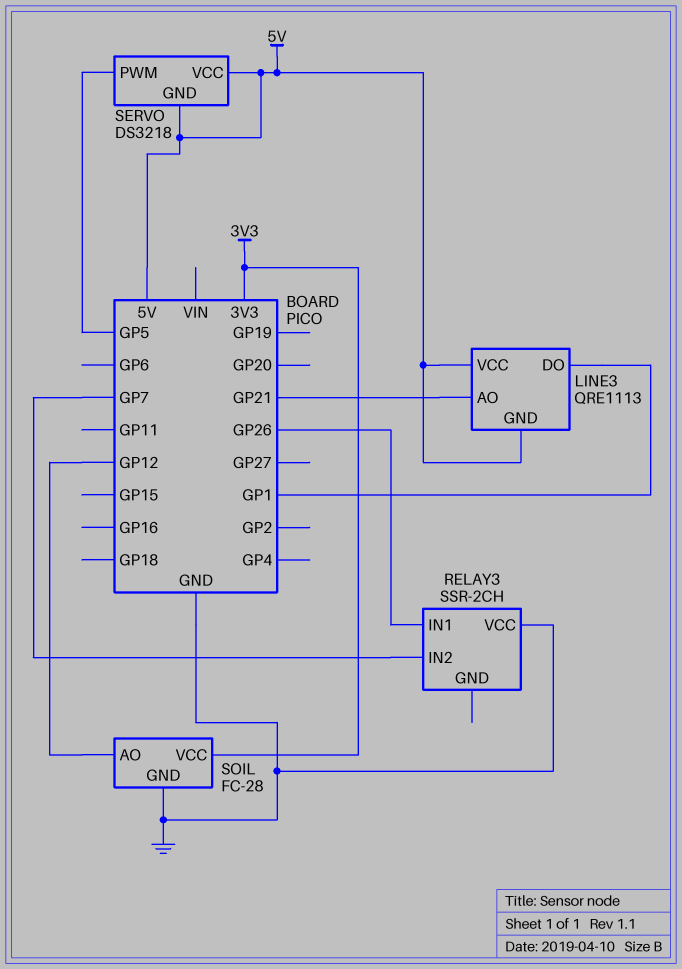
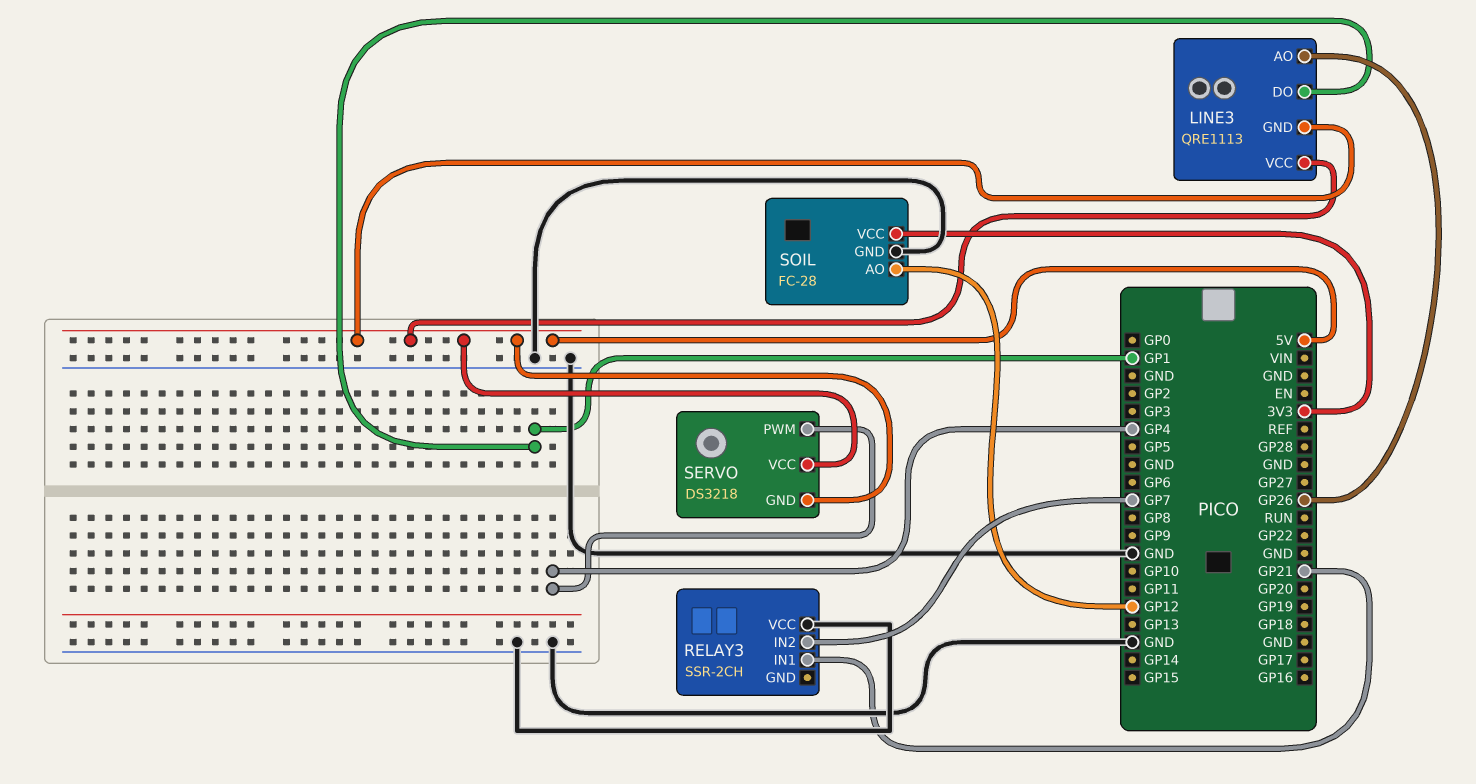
LINE3 pin AO: GP21 -> GP26
RELAY3 pin IN1: GP26 -> GP21
SERVO pin PWM: GP5 -> GP4

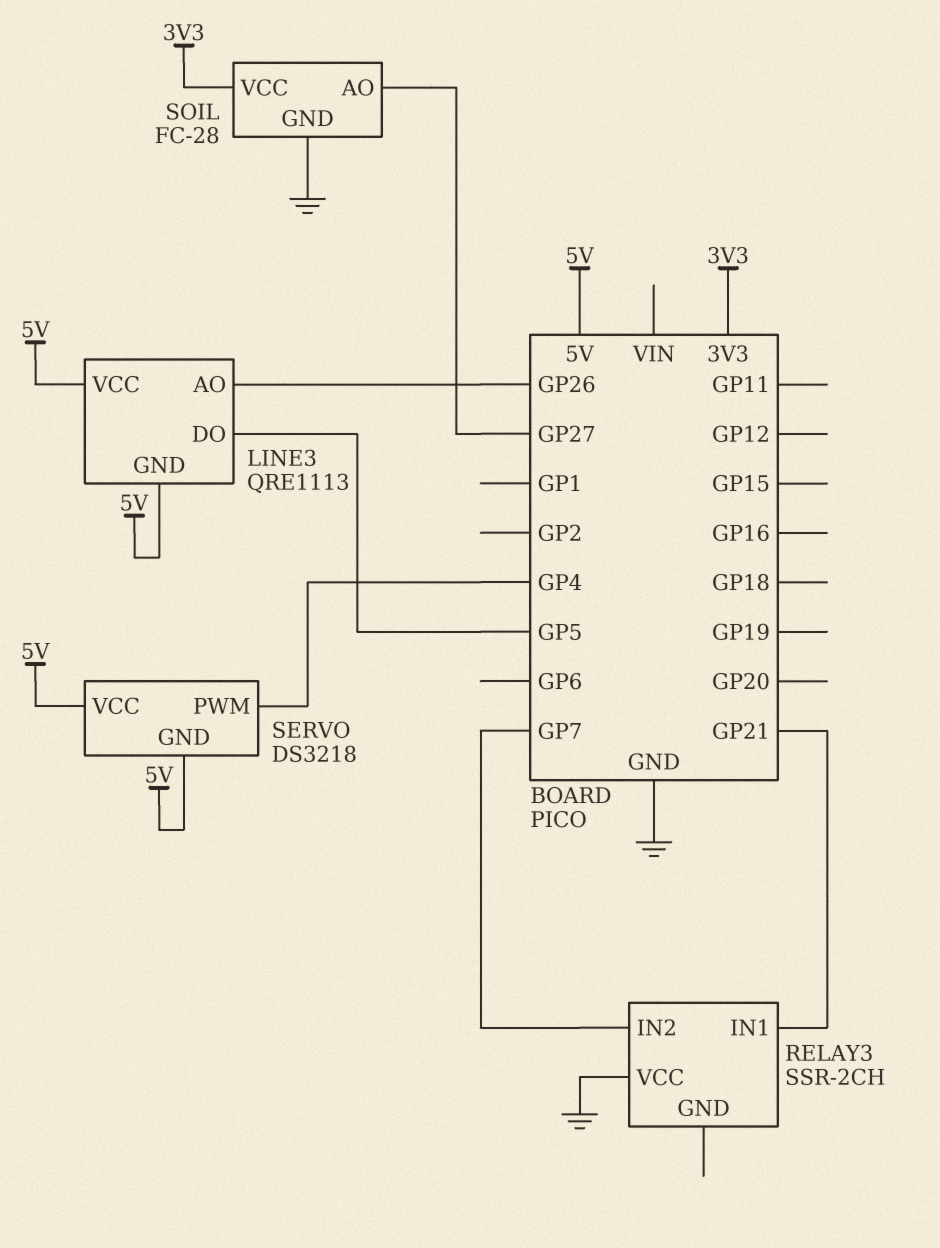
LINE3 pin DO: GP1 -> GP5
SOIL pin AO: GP12 -> GP27

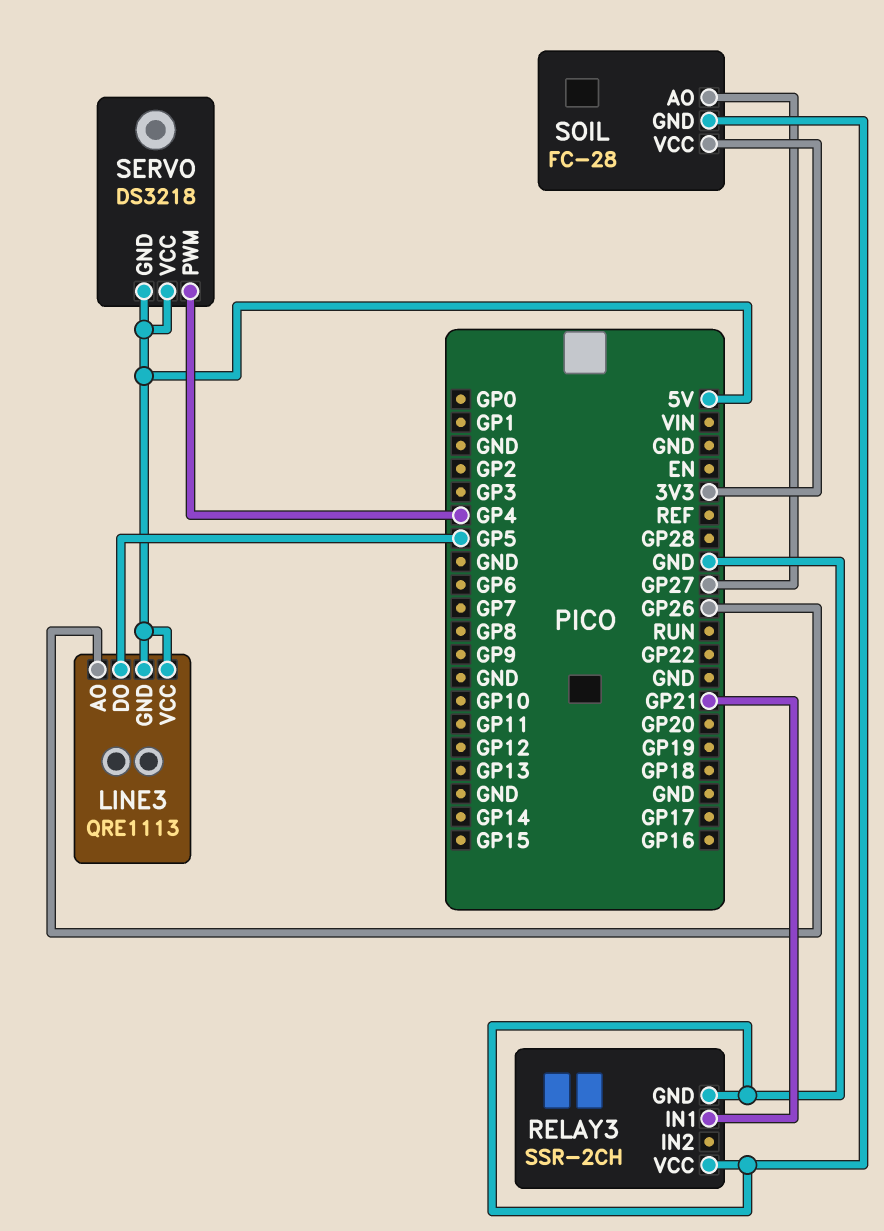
RELAY3 pin GND: none -> GND
RELAY3 pin IN2: GP7 -> none

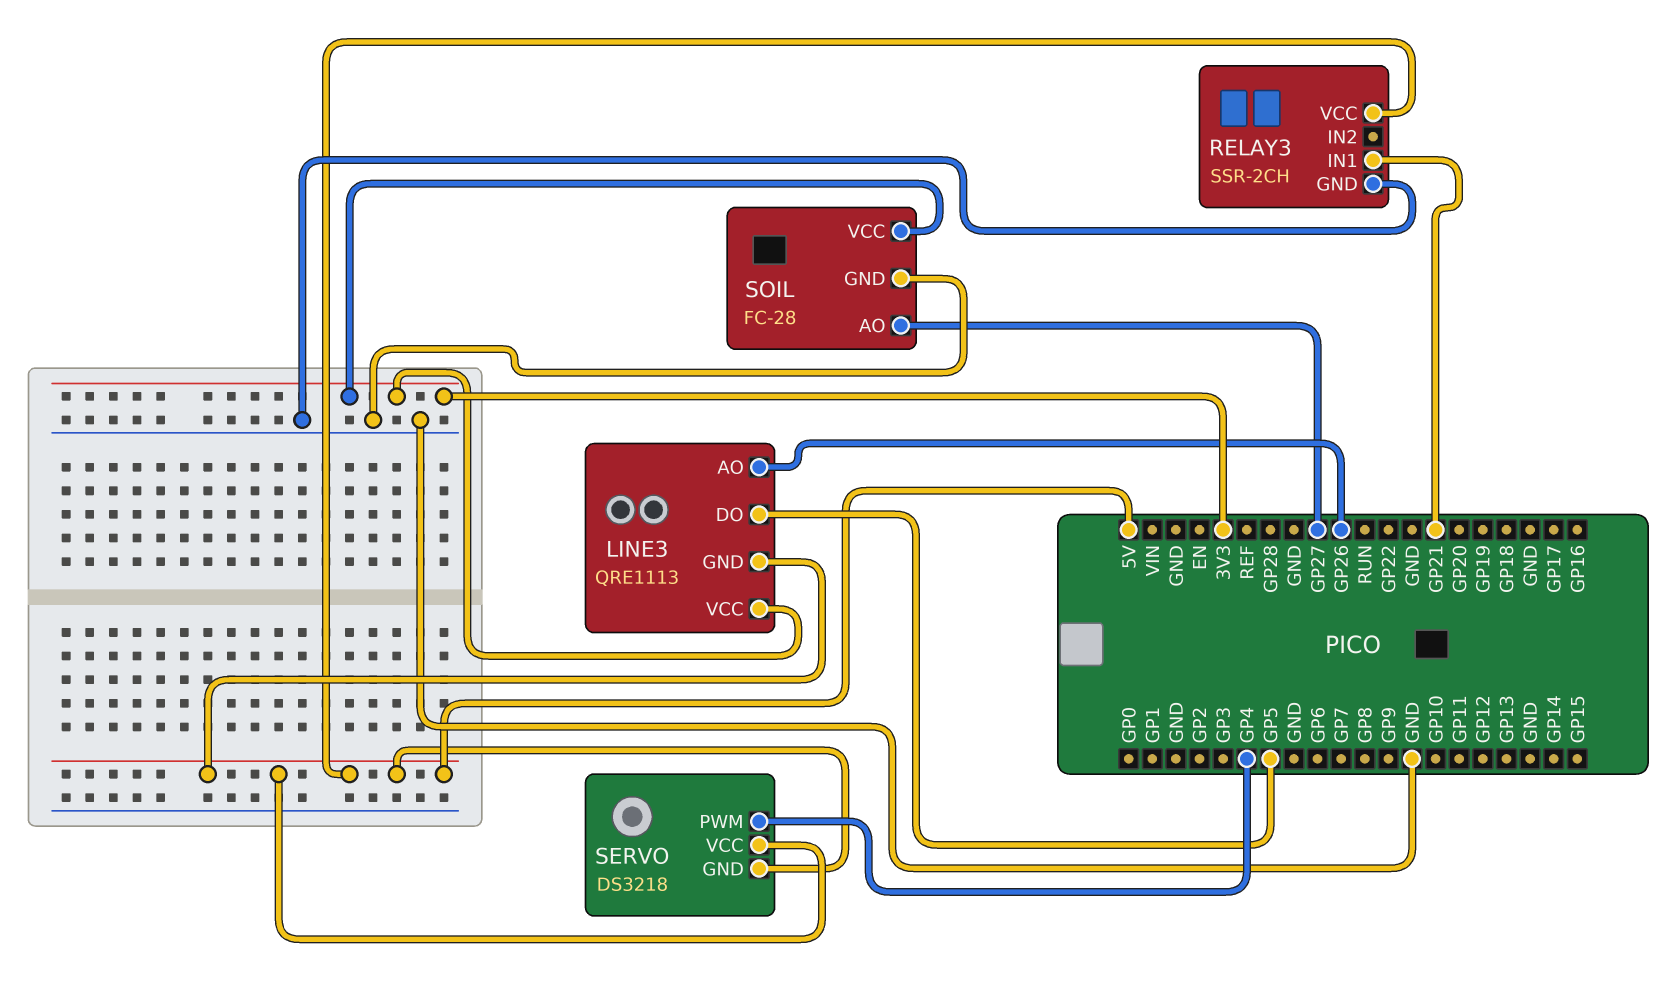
LINE3 pin VCC: 5V -> 3V3
RELAY3 pin VCC: GND -> 5V

